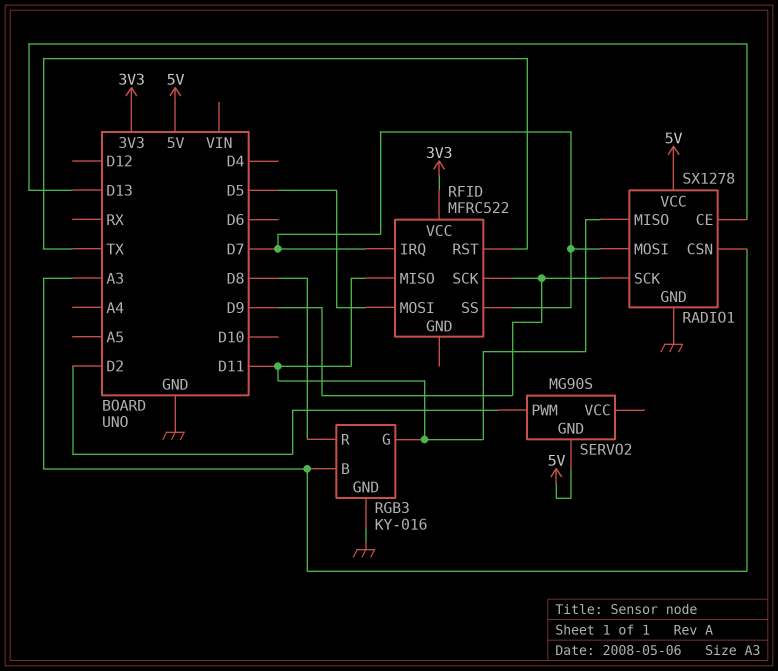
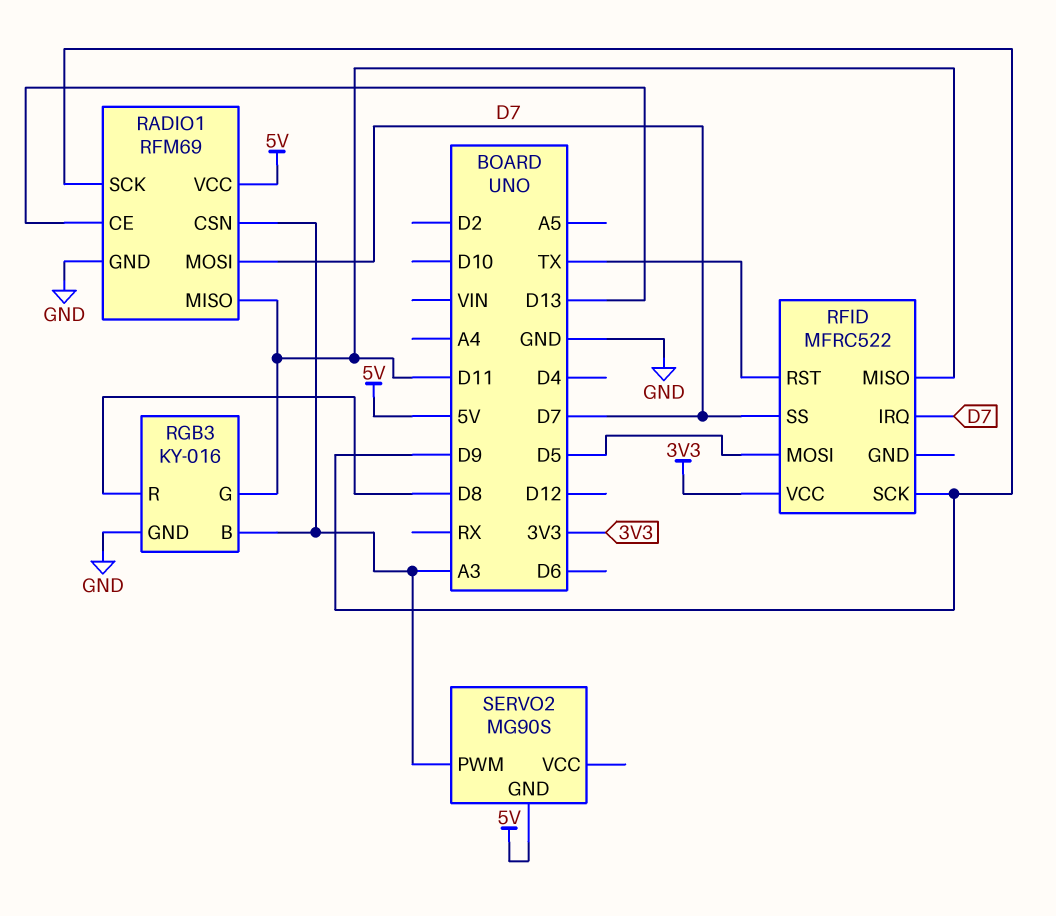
RADIO1: SX1278 -> RFM69
SERVO2 pin PWM: D2 -> A3

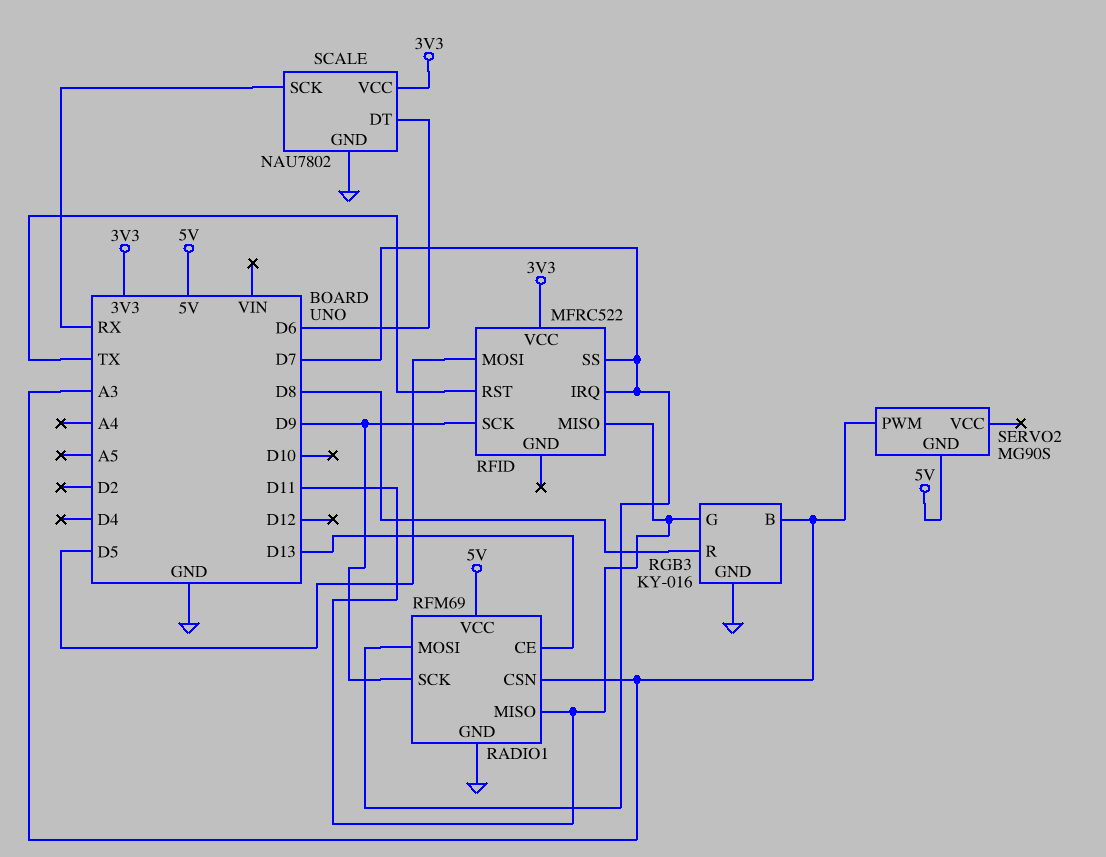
SCALE: none -> NAU7802
SCALE pin DT: none -> D6
SCALE pin GND: none -> GND
SCALE pin SCK: none -> RX
SCALE pin VCC: none -> 3V3

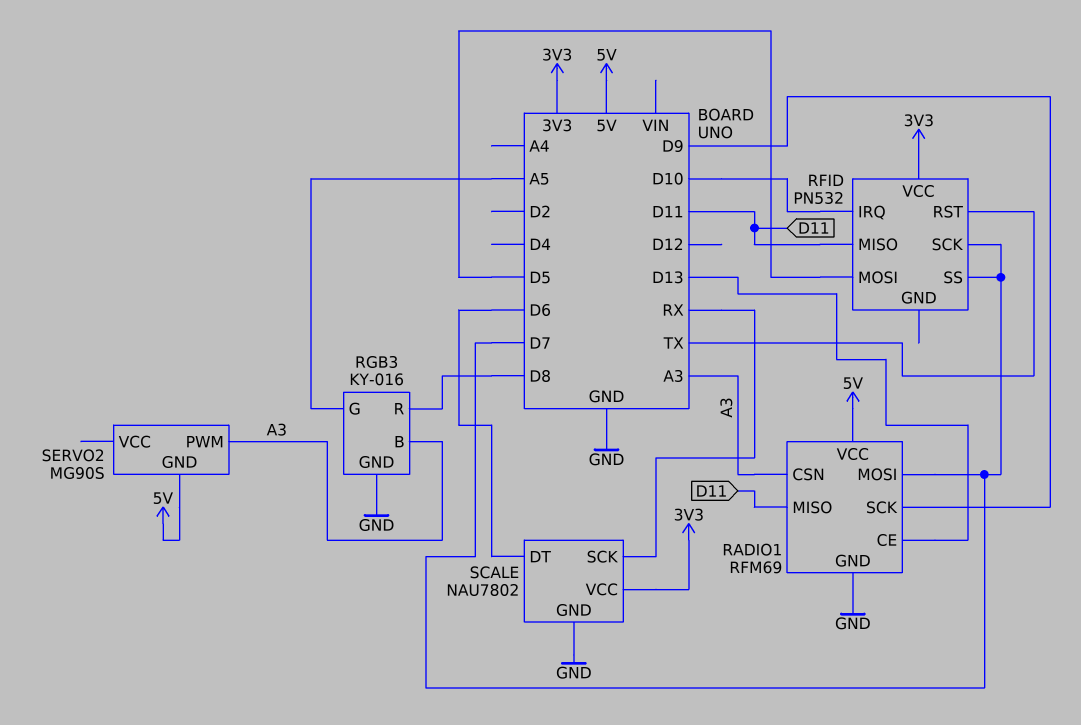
RFID: MFRC522 -> PN532
RFID pin IRQ: D7 -> D10
RFID pin SCK: D9 -> D7
RGB3 pin G: D11 -> A5

